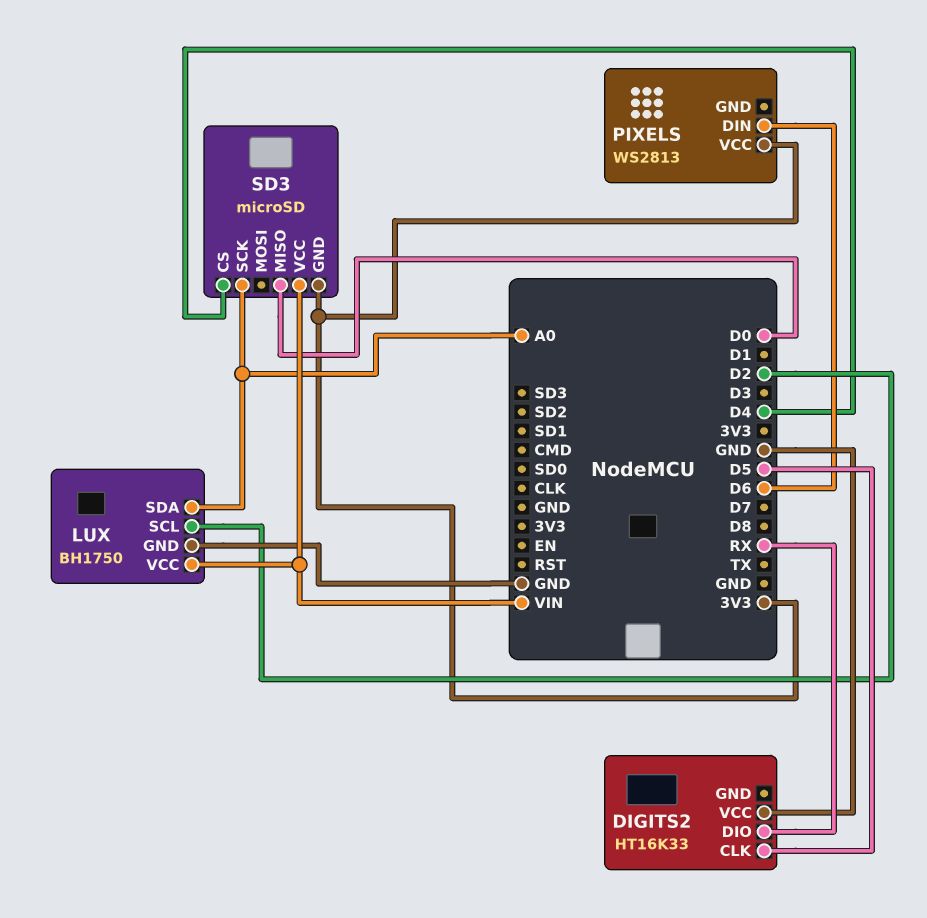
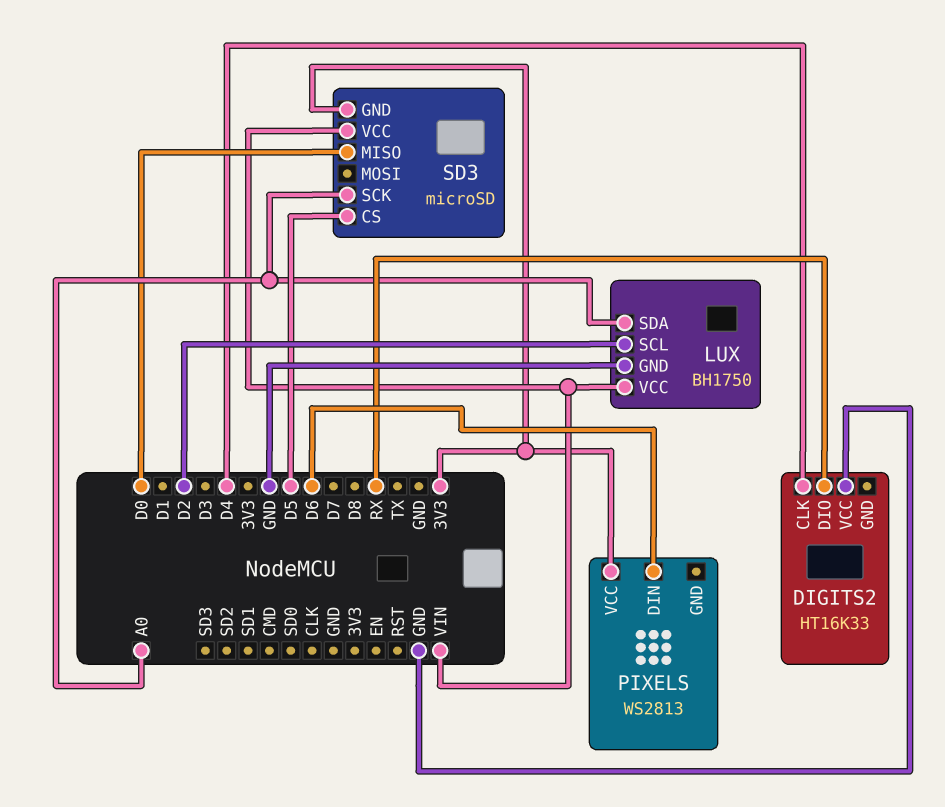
DIGITS2 pin CLK: D5 -> D4
SD3 pin CS: D4 -> D5

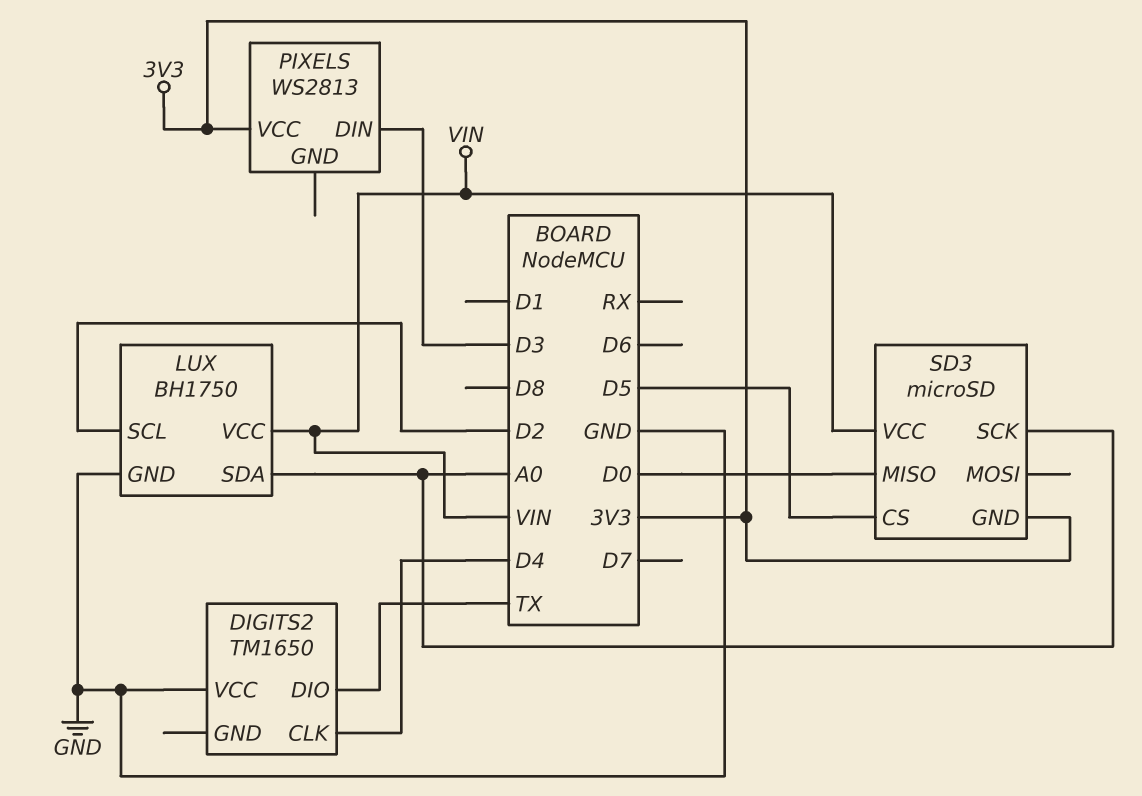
DIGITS2: HT16K33 -> TM1650
DIGITS2 pin DIO: RX -> TX
PIXELS pin DIN: D6 -> D3

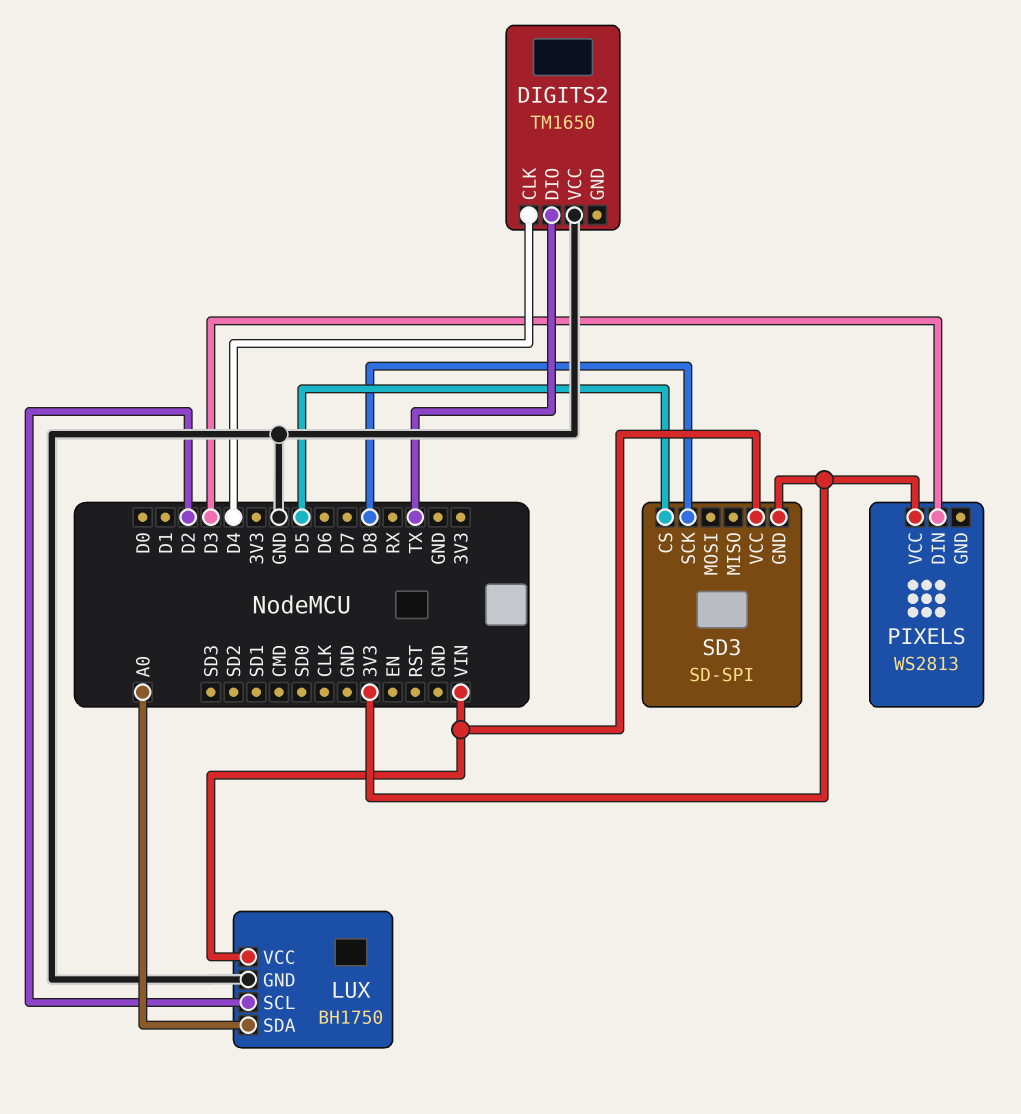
SD3: microSD -> SD-SPI
SD3 pin MISO: D0 -> none
SD3 pin SCK: A0 -> D8

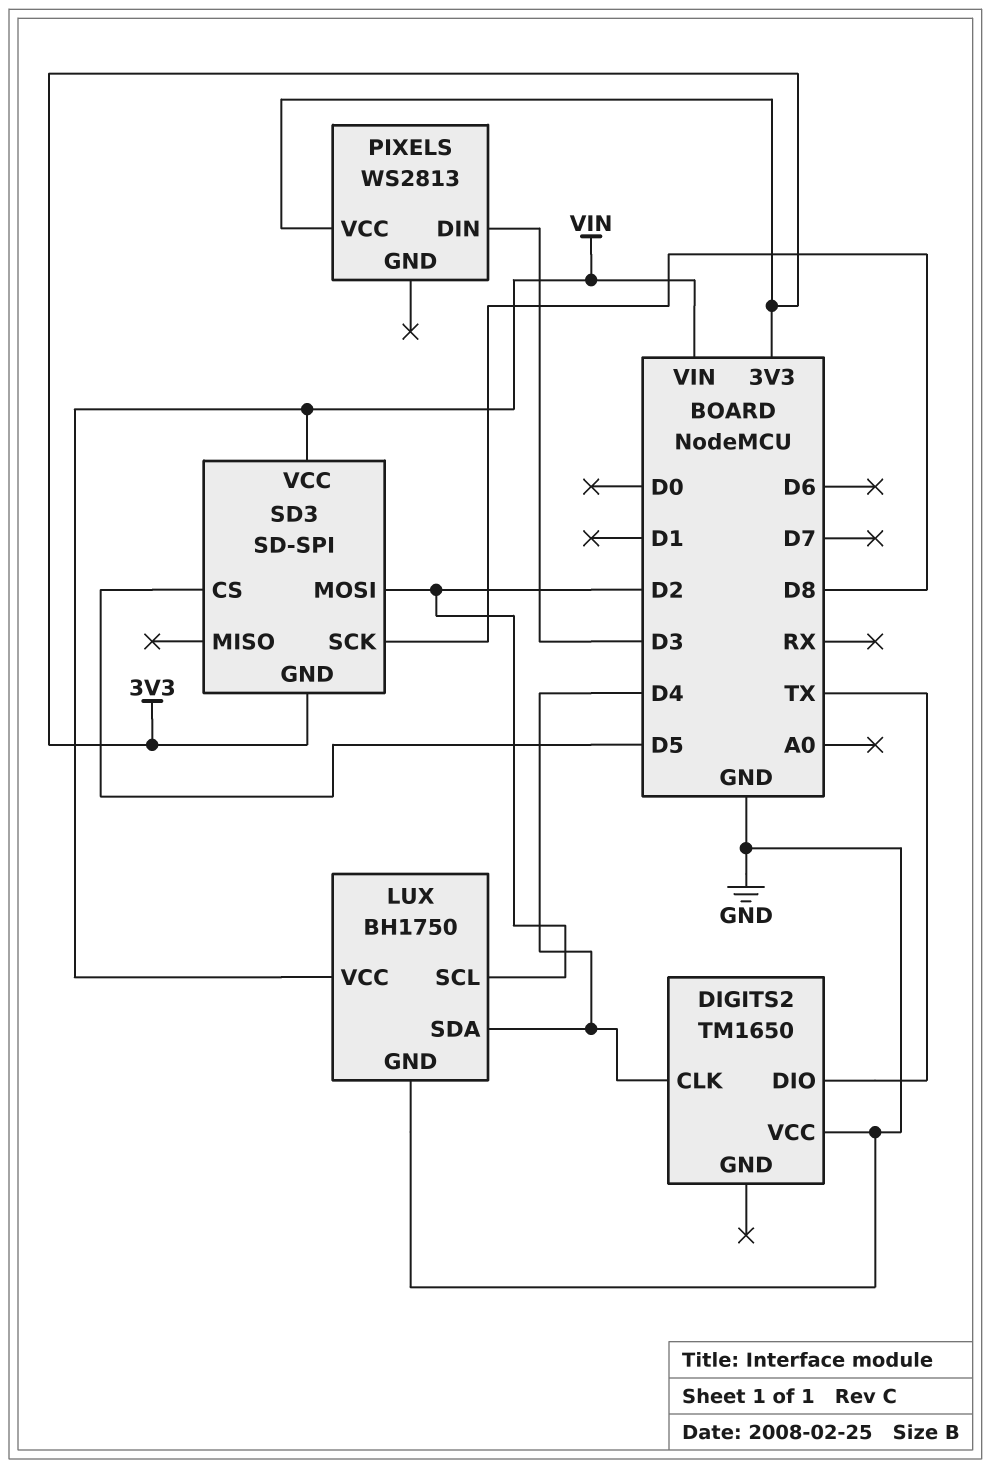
LUX pin SDA: A0 -> D4
SD3 pin MOSI: none -> D2

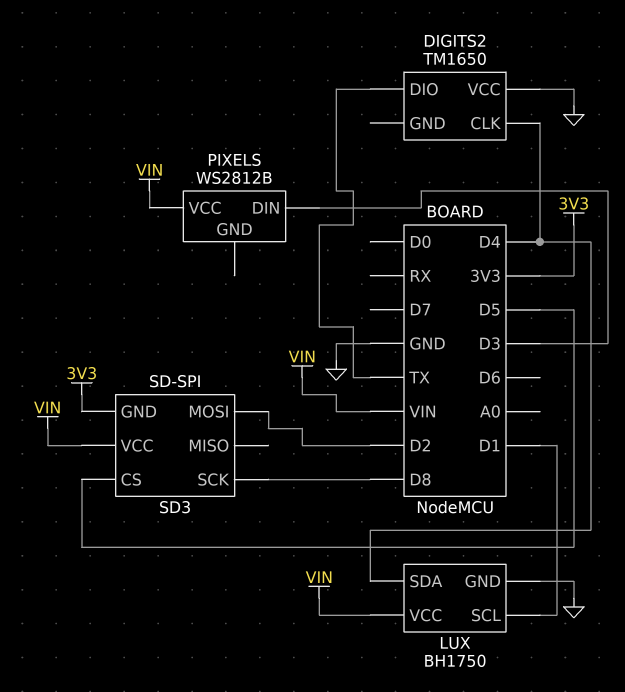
LUX pin SCL: D2 -> D1
PIXELS: WS2813 -> WS2812B
PIXELS pin VCC: 3V3 -> VIN

